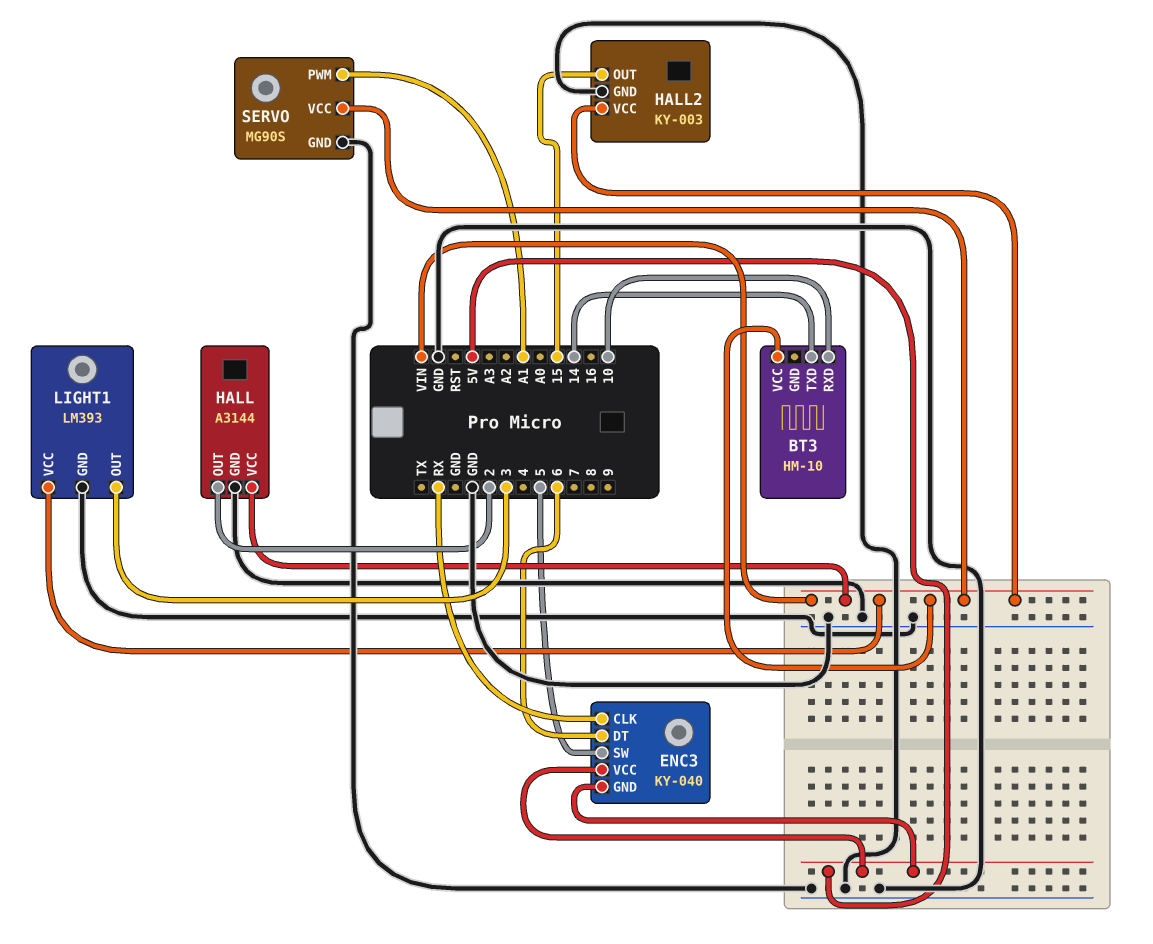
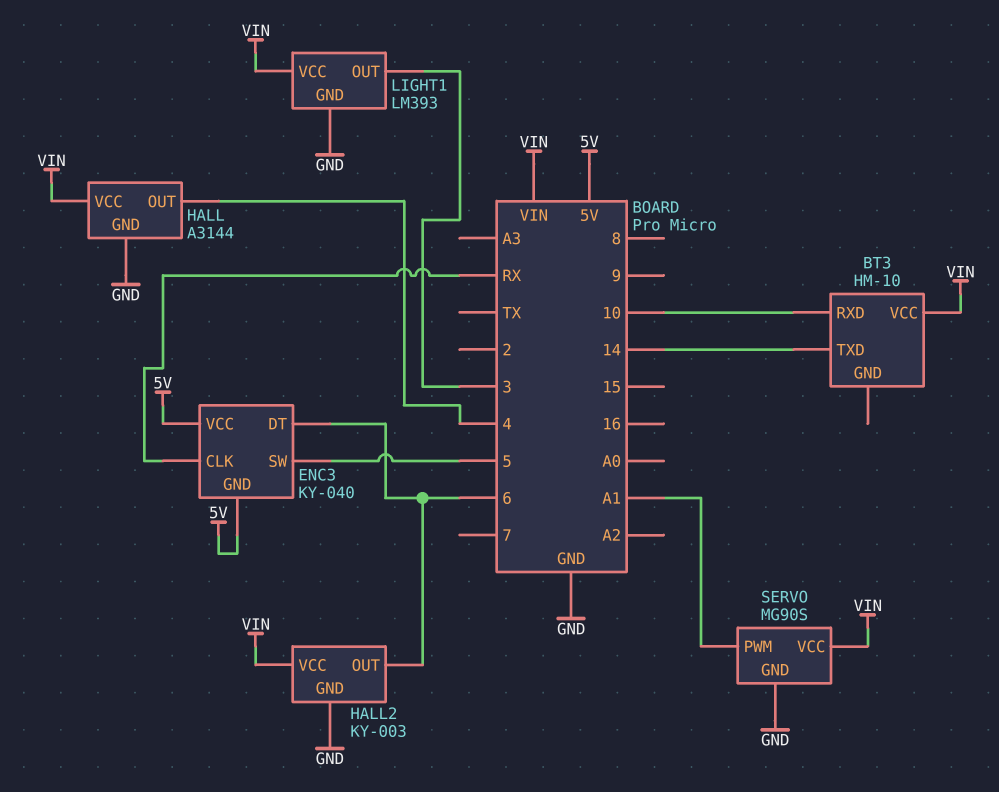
HALL pin OUT: 2 -> 4
HALL2 pin OUT: 15 -> 6

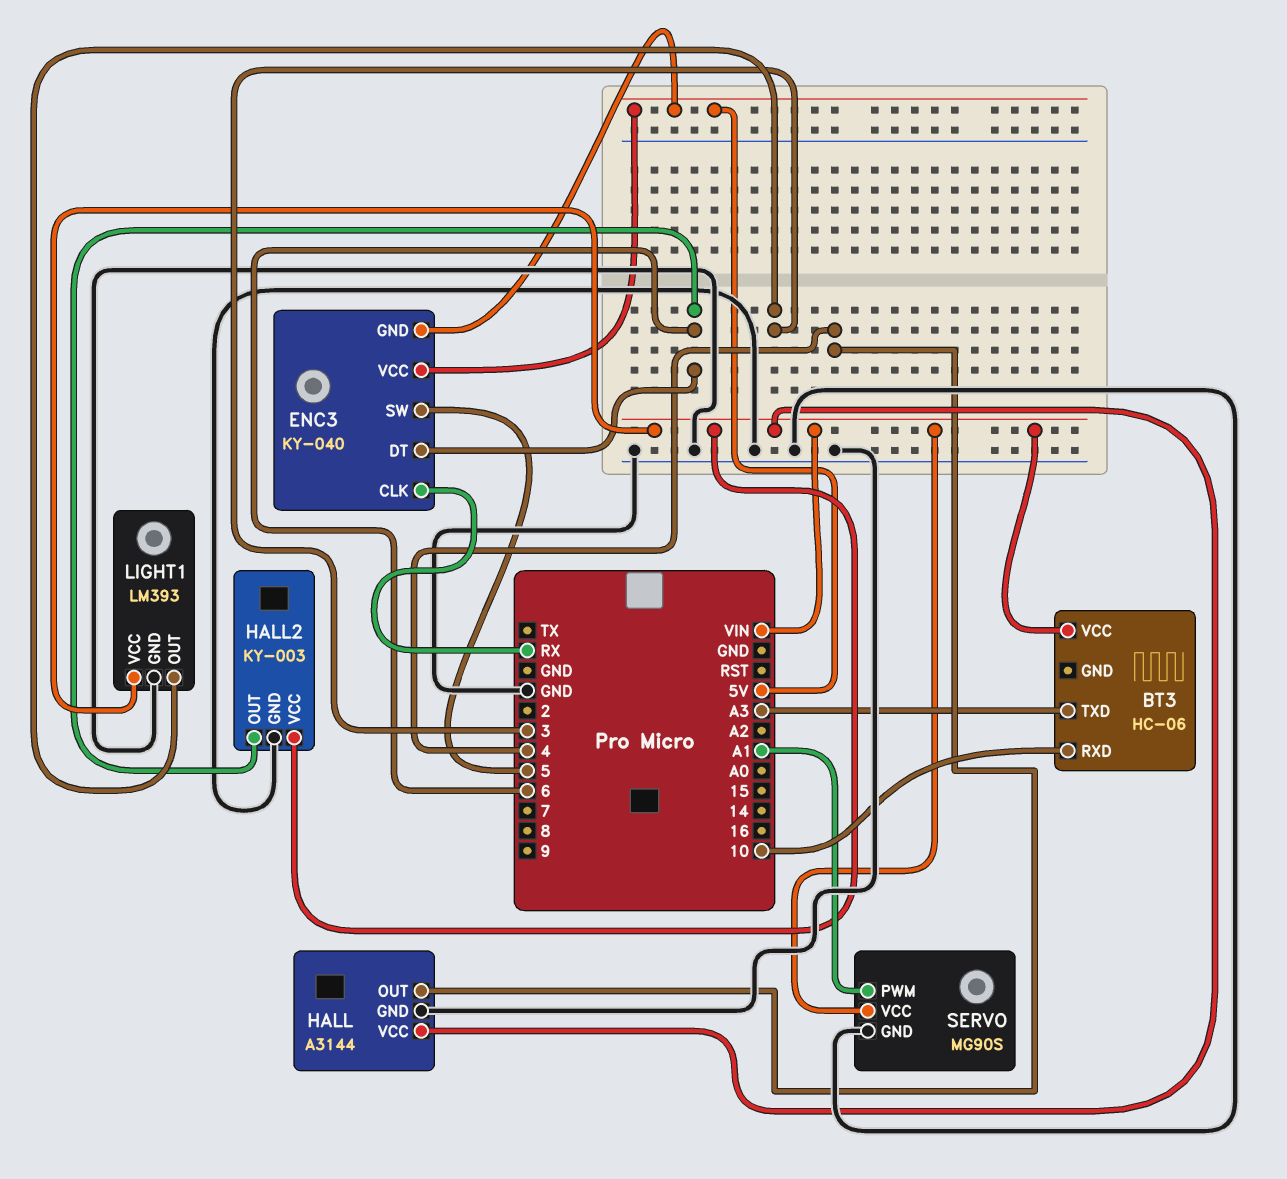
BT3: HM-10 -> HC-06
BT3 pin TXD: 14 -> A3

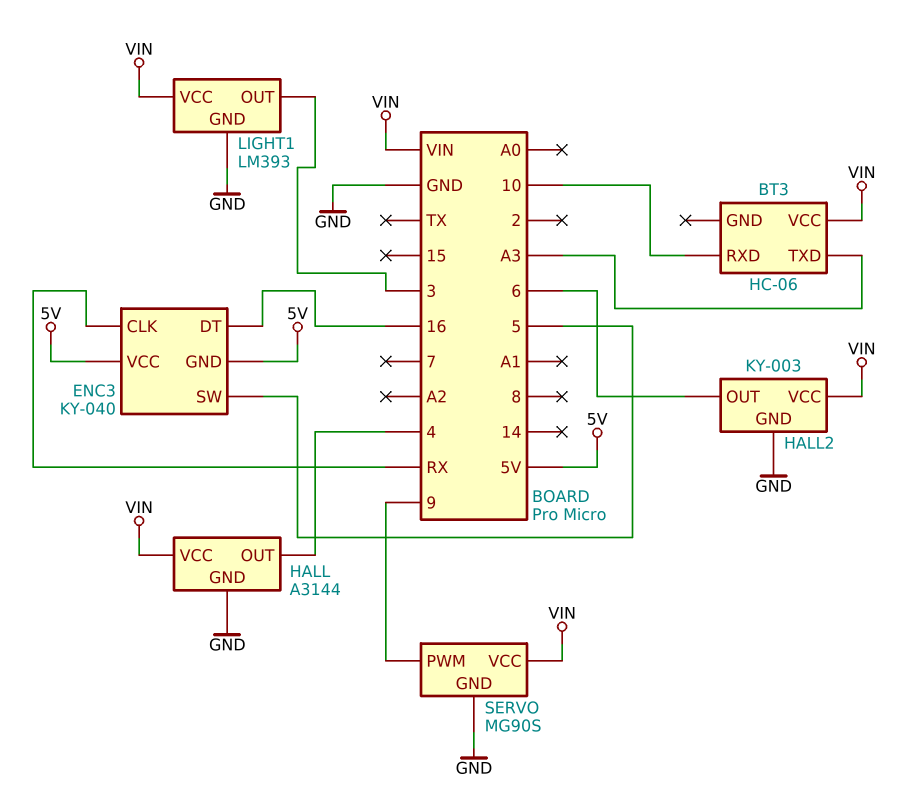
ENC3 pin DT: 6 -> 16
SERVO pin PWM: A1 -> 9

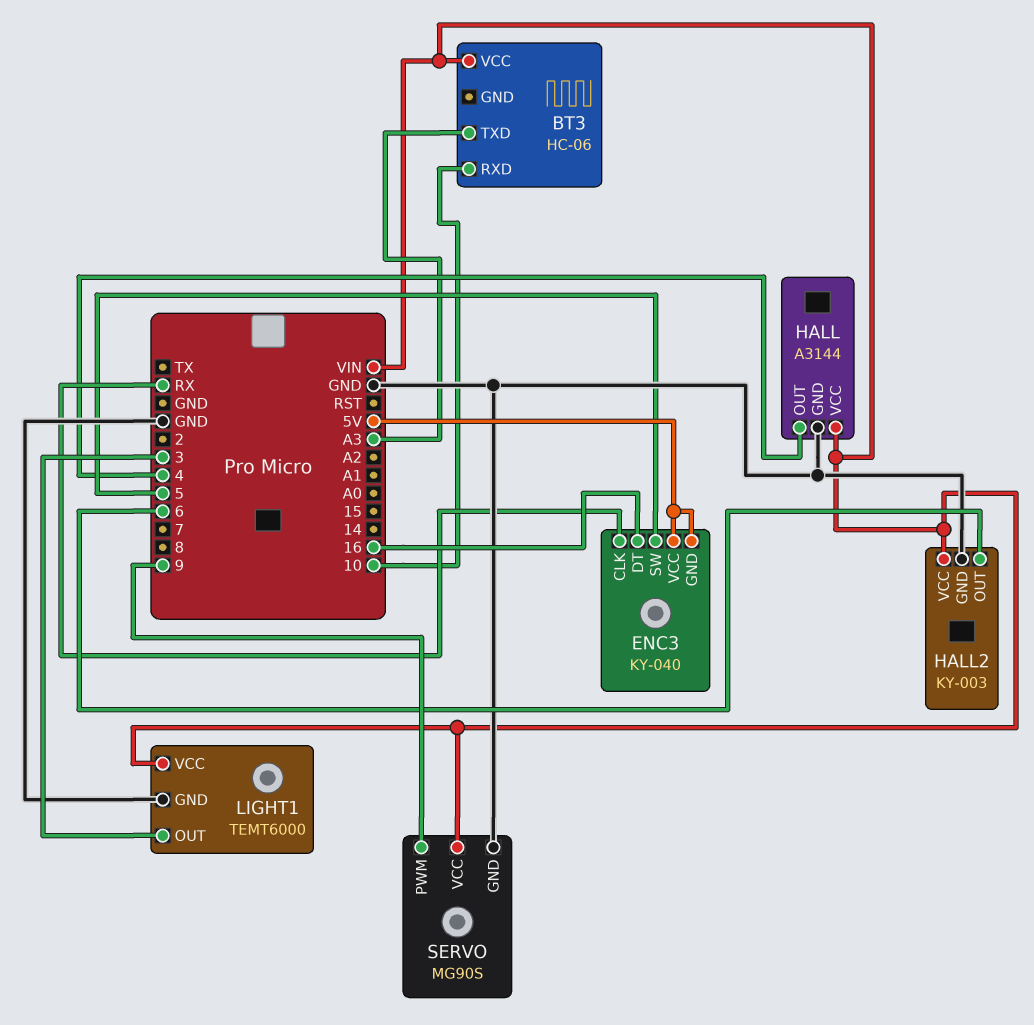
LIGHT1: LM393 -> TEMT6000

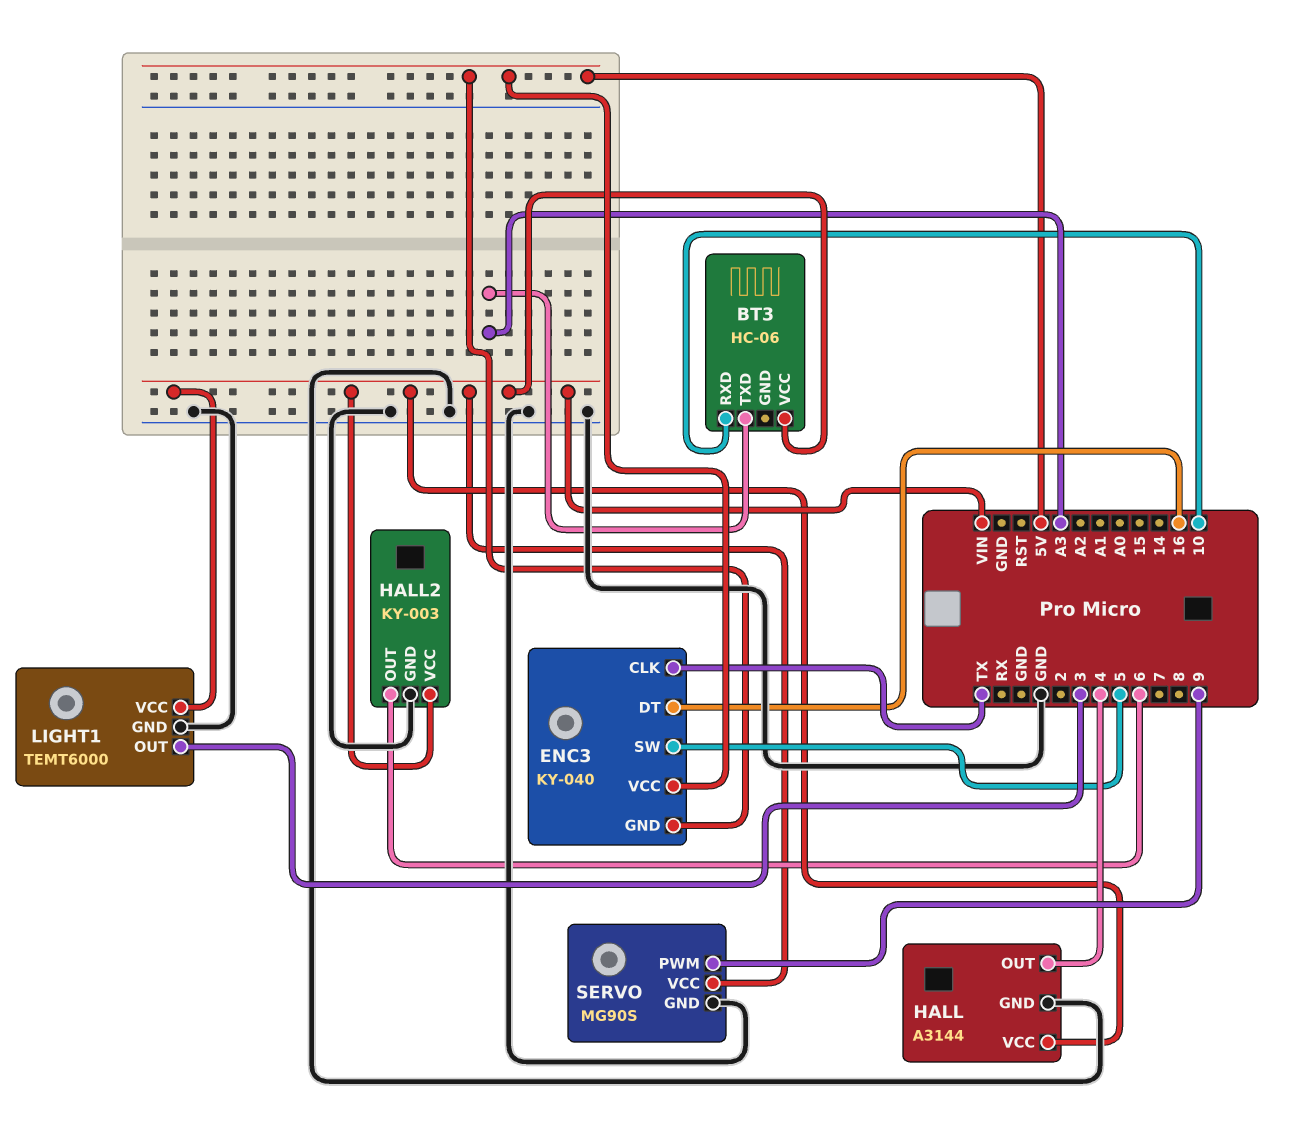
ENC3 pin CLK: RX -> TX

